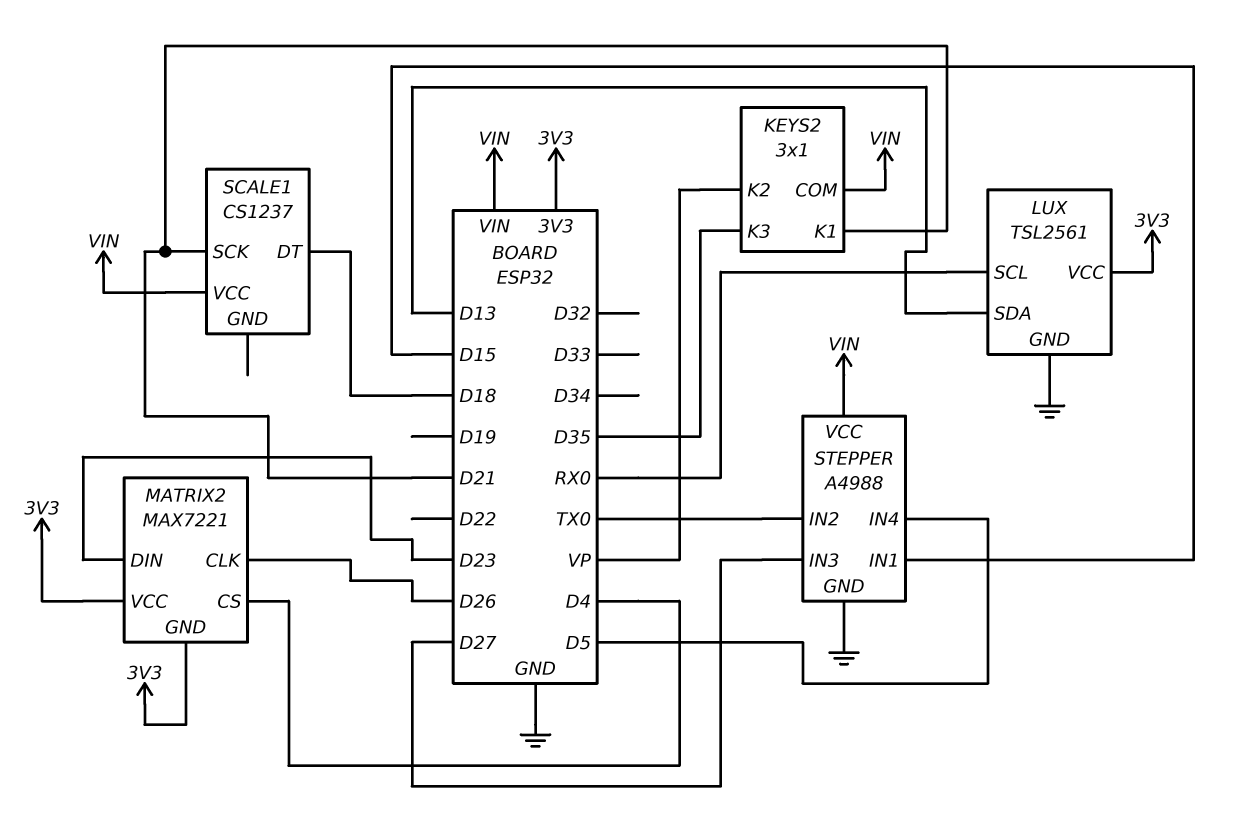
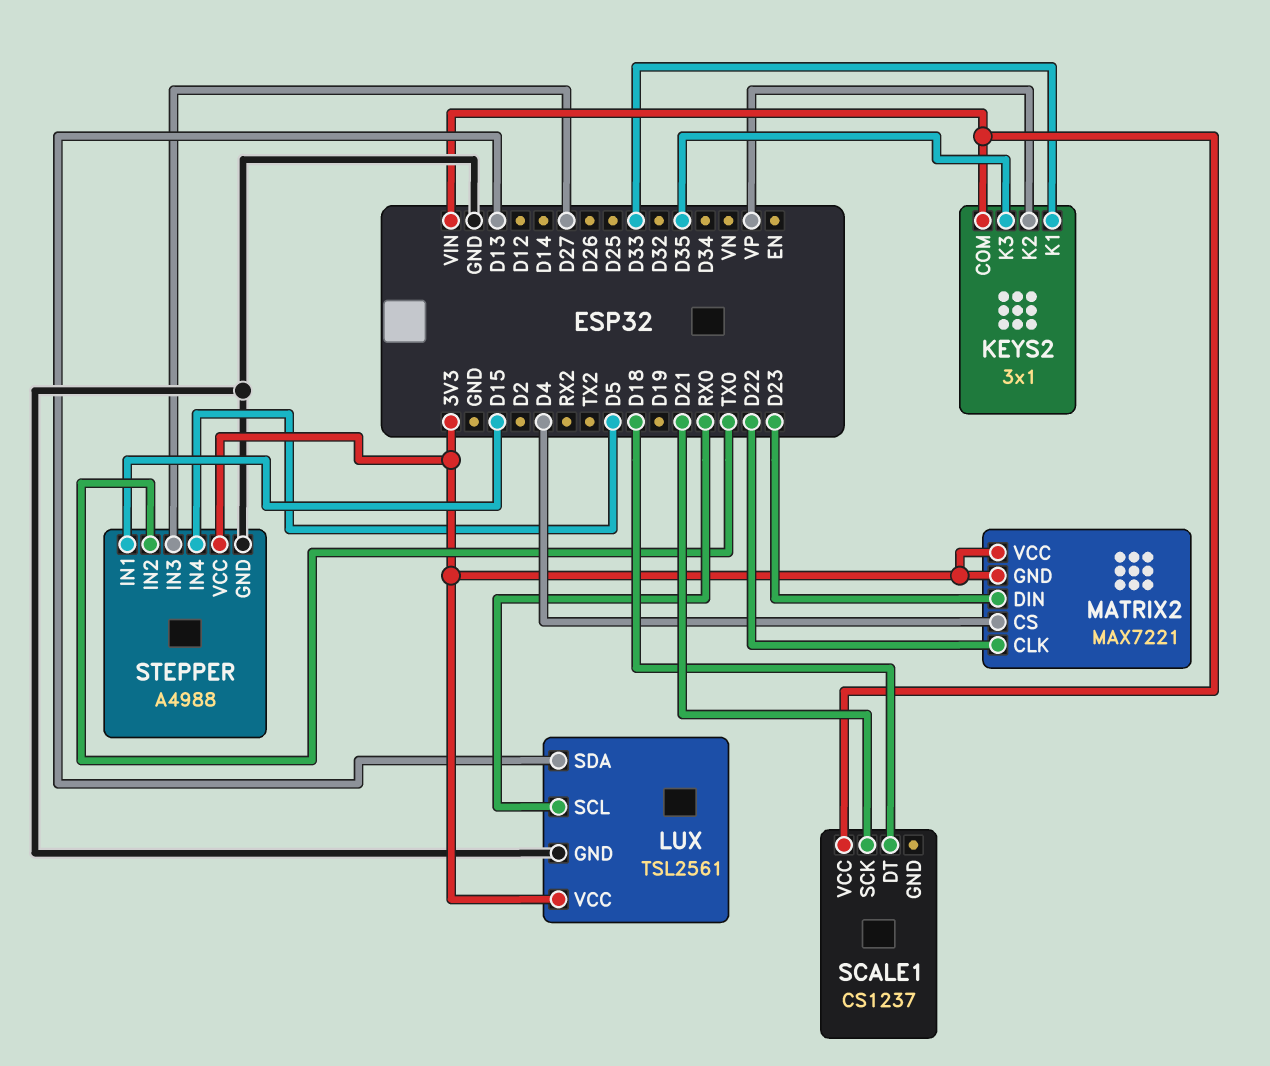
KEYS2 pin K1: D21 -> D33
MATRIX2 pin CLK: D26 -> D22
STEPPER pin VCC: VIN -> 3V3

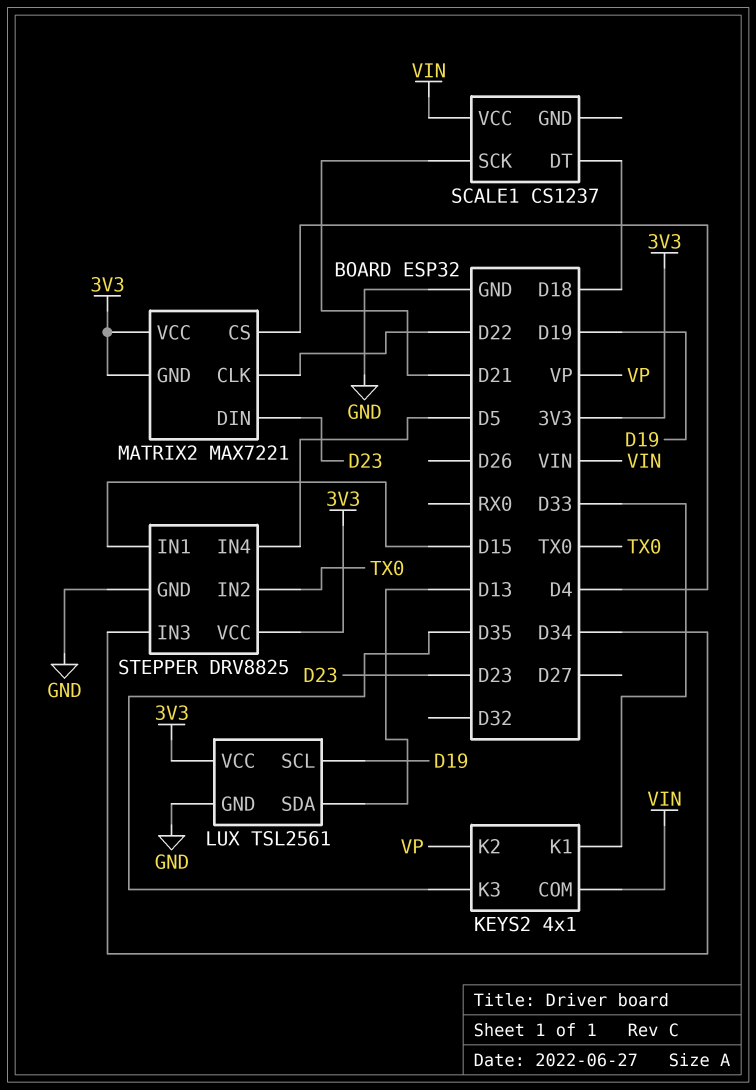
KEYS2: 3x1 -> 4x1
LUX pin SCL: RX0 -> D19
STEPPER: A4988 -> DRV8825
STEPPER pin IN3: D27 -> D34

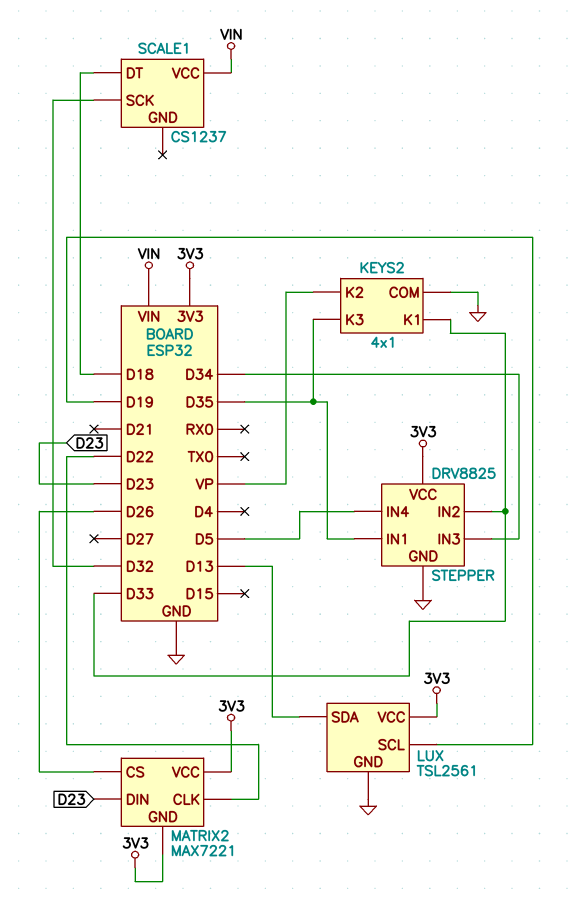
KEYS2 pin COM: VIN -> GND
MATRIX2 pin CS: D4 -> D26
SCALE1 pin SCK: D21 -> D32
STEPPER pin IN1: D15 -> D35
STEPPER pin IN2: TX0 -> D33

